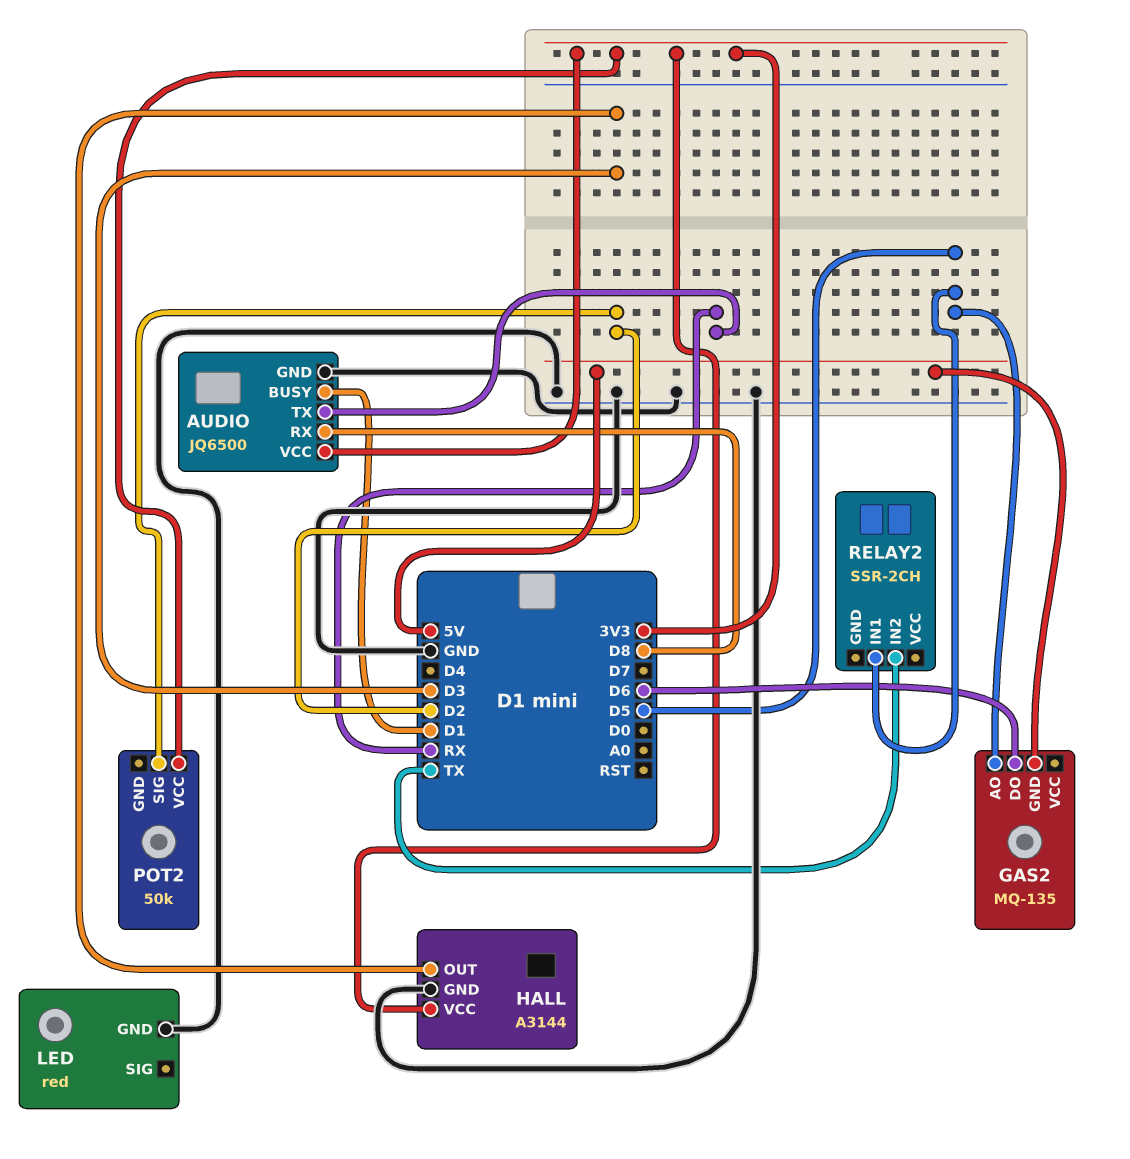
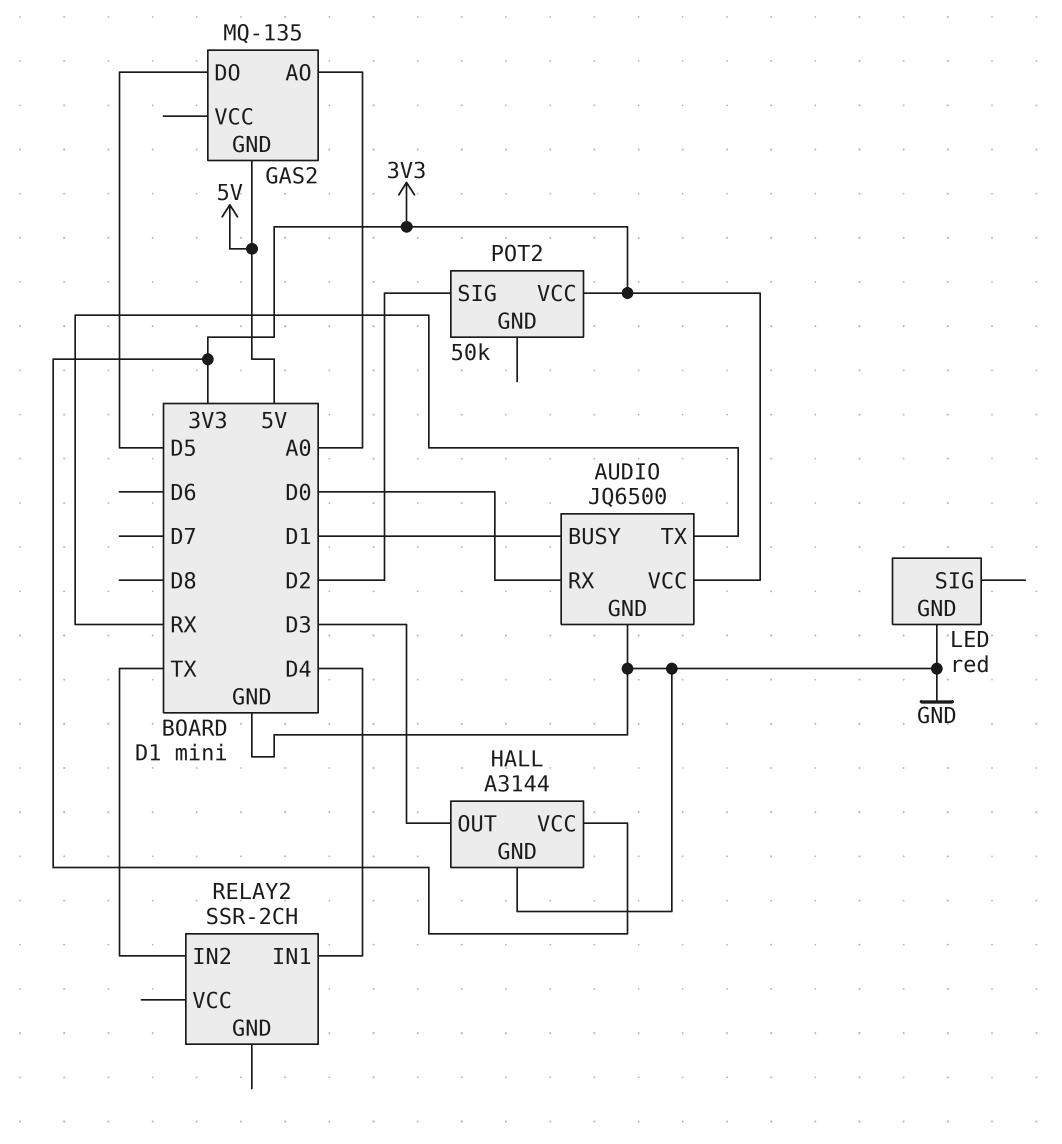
AUDIO pin RX: D8 -> D0
GAS2 pin AO: D5 -> A0
GAS2 pin DO: D6 -> D5
RELAY2 pin IN1: D5 -> D4

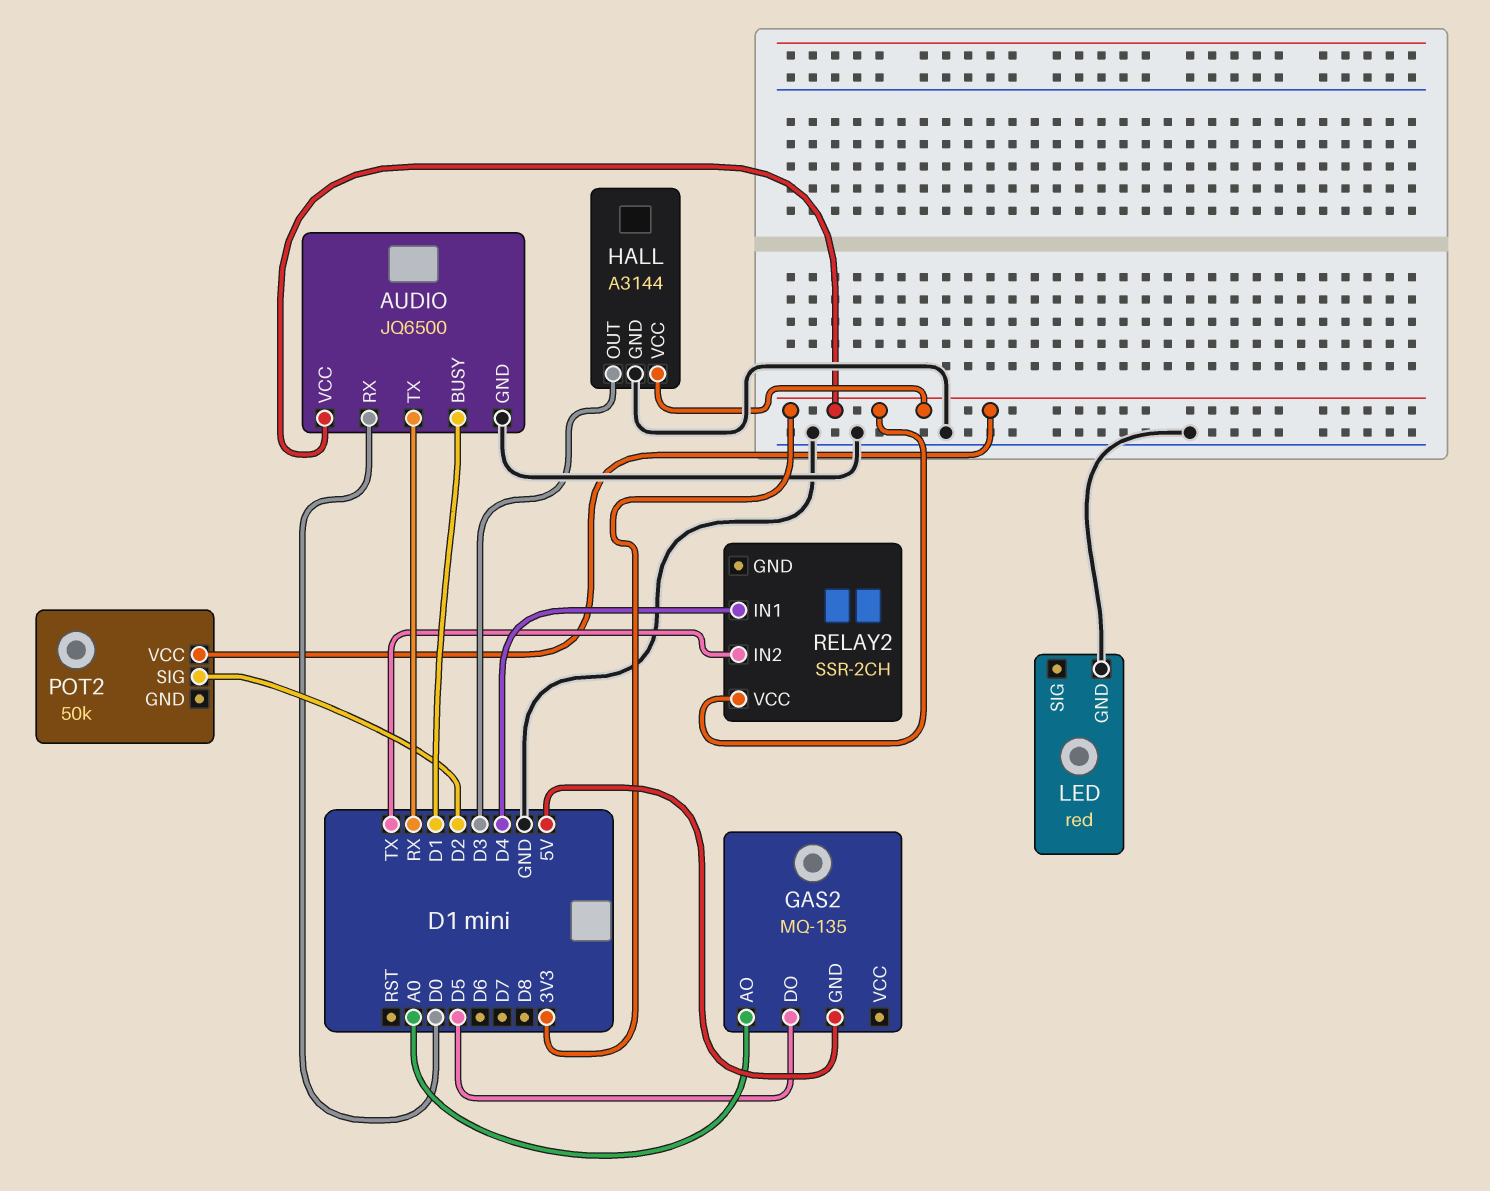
RELAY2 pin VCC: none -> 3V3

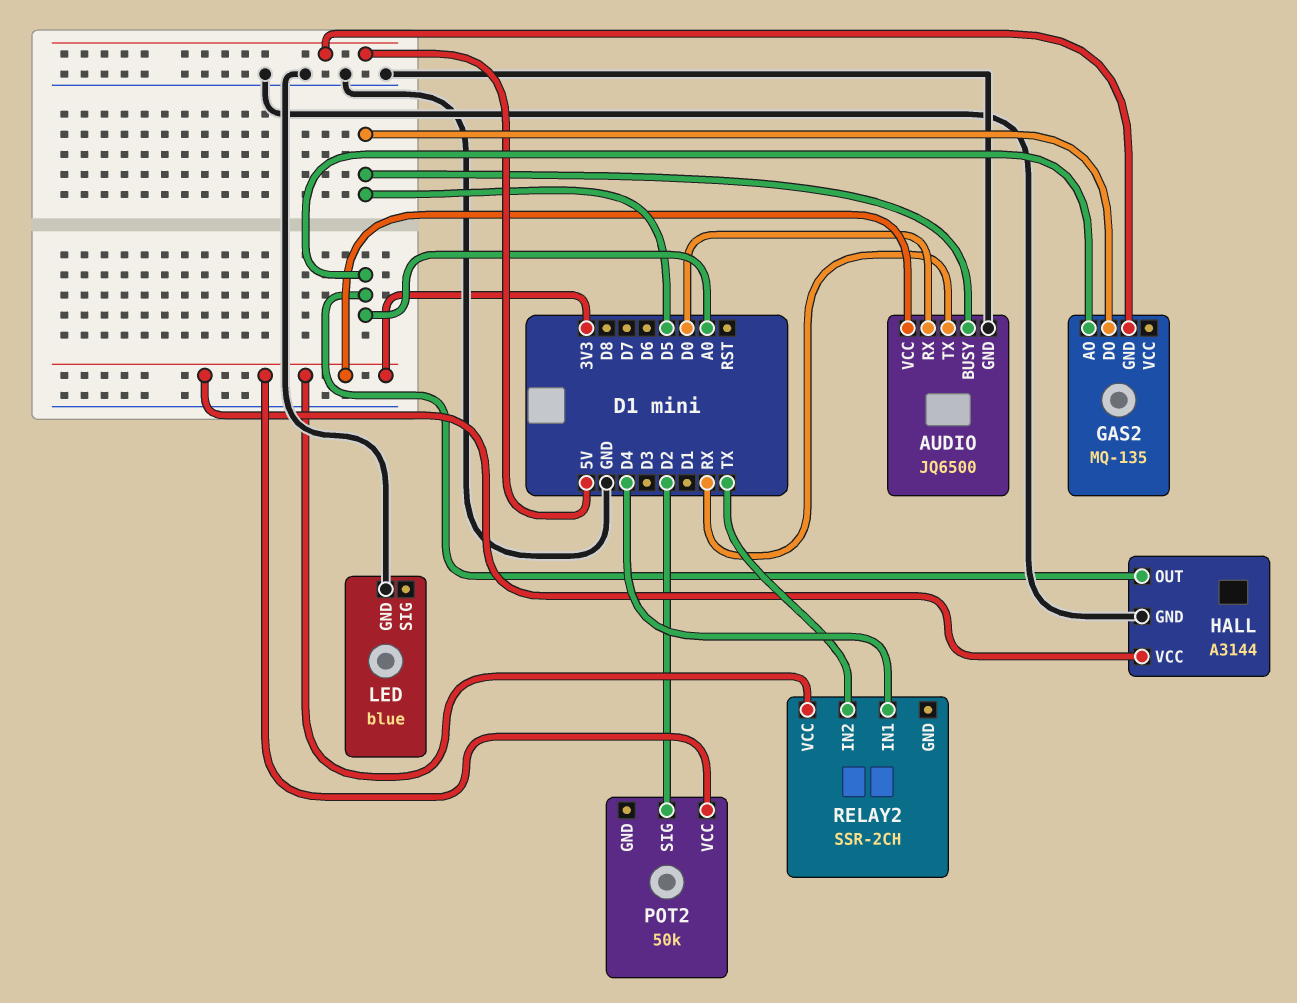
AUDIO pin BUSY: D1 -> D5
HALL pin OUT: D3 -> A0
LED: red -> blue

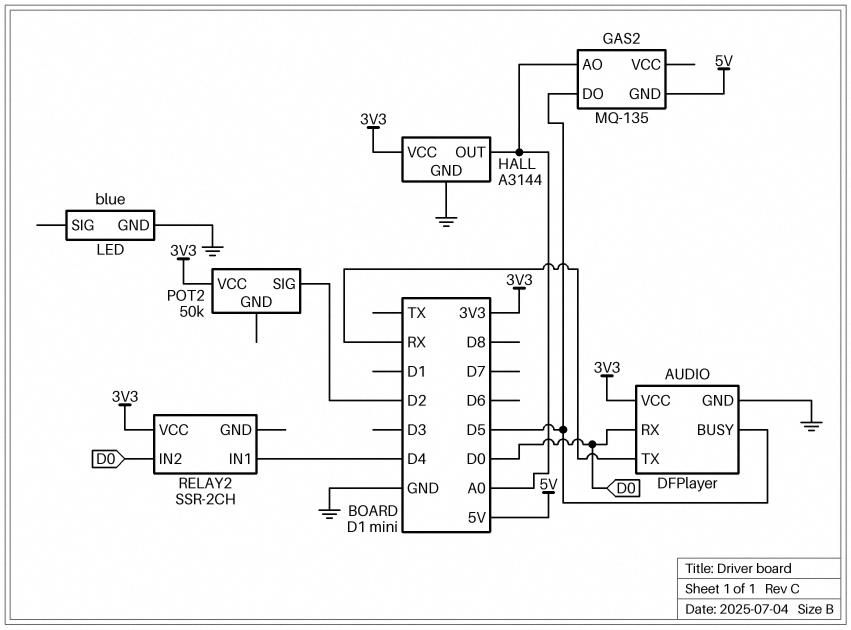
AUDIO: JQ6500 -> DFPlayer
RELAY2 pin IN2: TX -> D0

